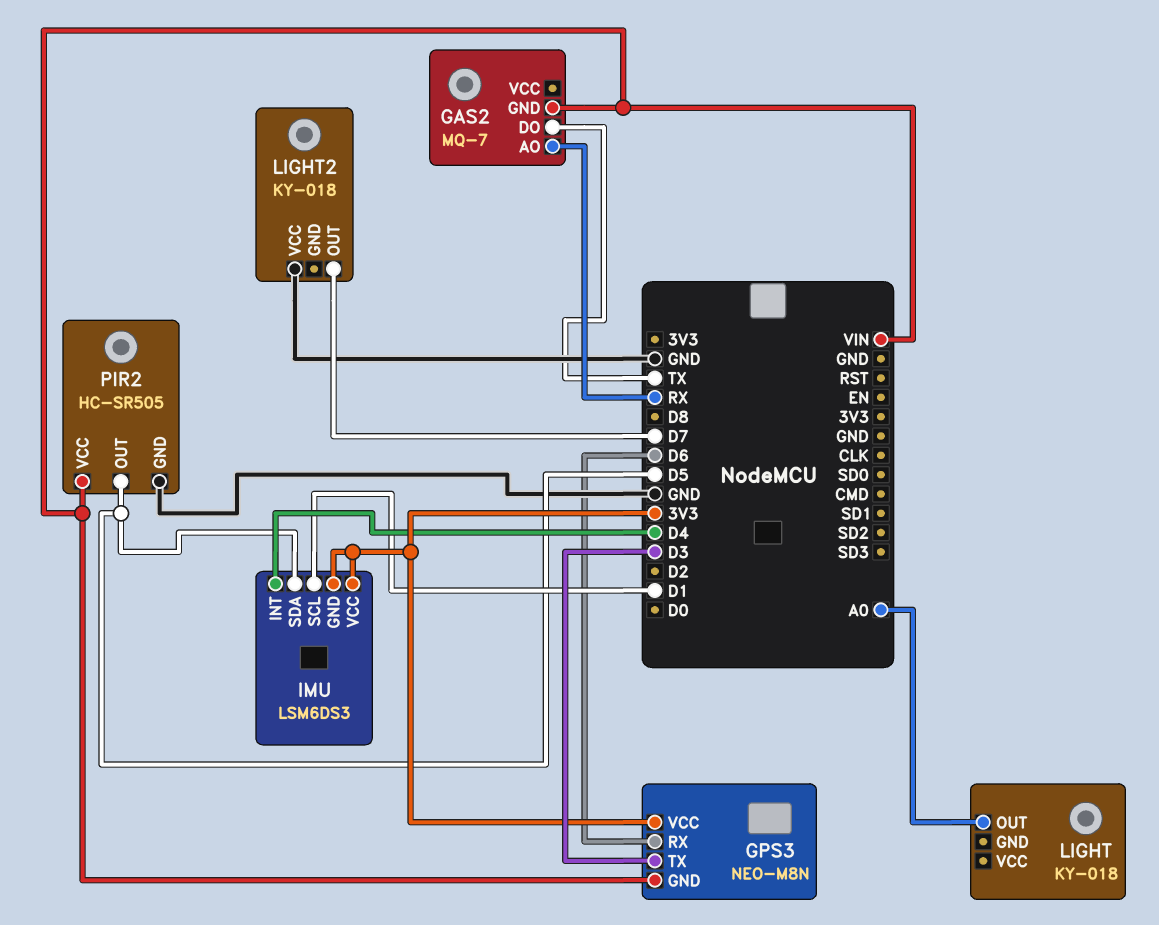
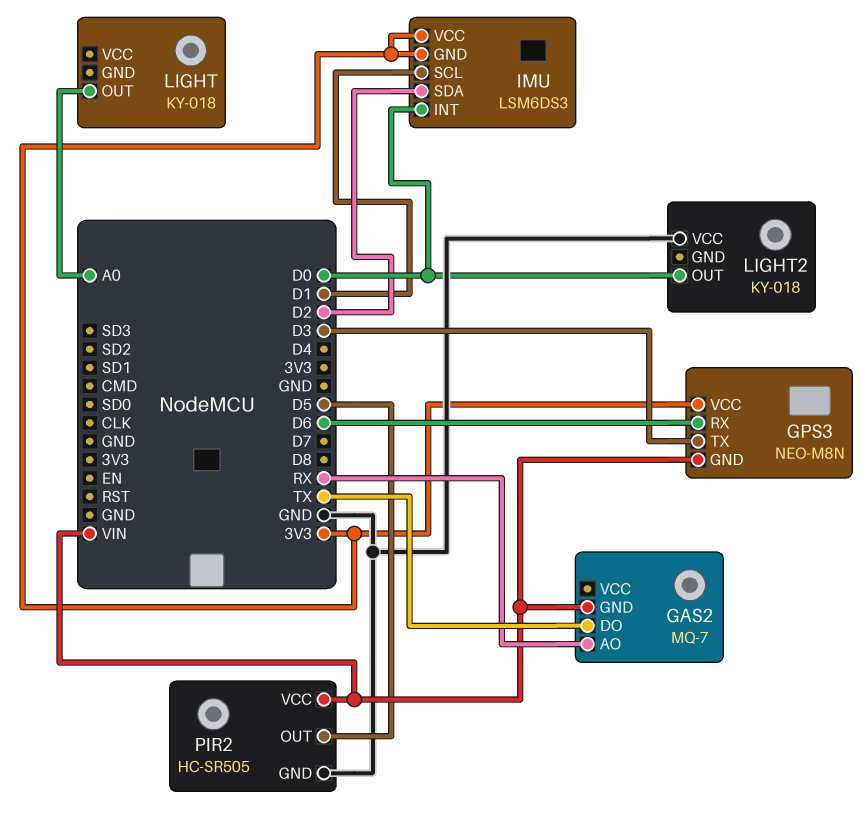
IMU pin INT: D4 -> D0
IMU pin SDA: D5 -> D2
LIGHT2 pin OUT: D7 -> D0

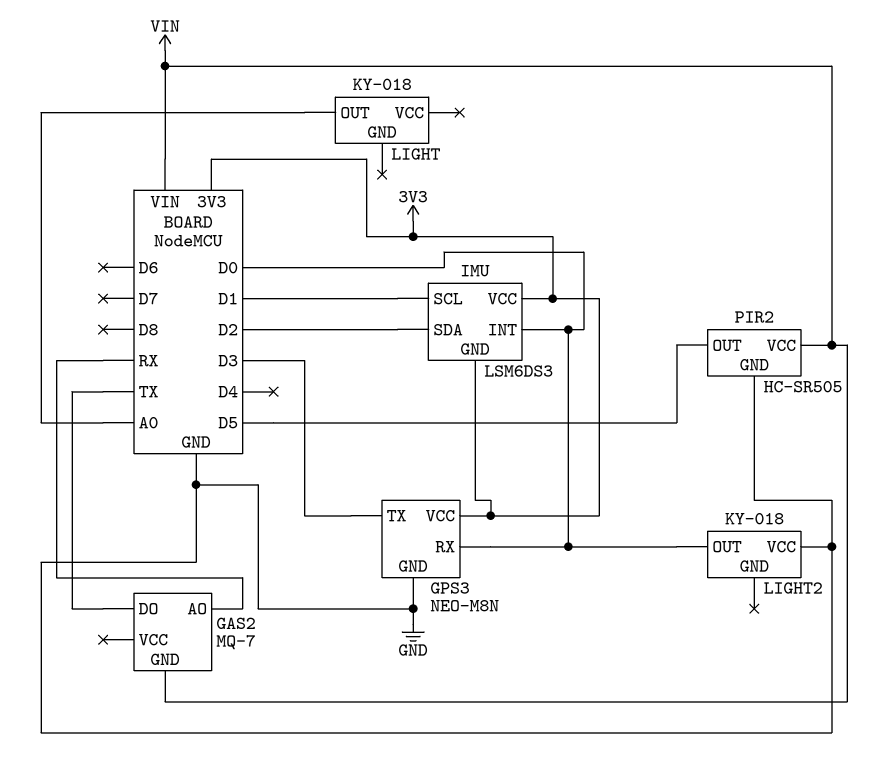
GPS3 pin GND: VIN -> GND
GPS3 pin RX: D6 -> D0

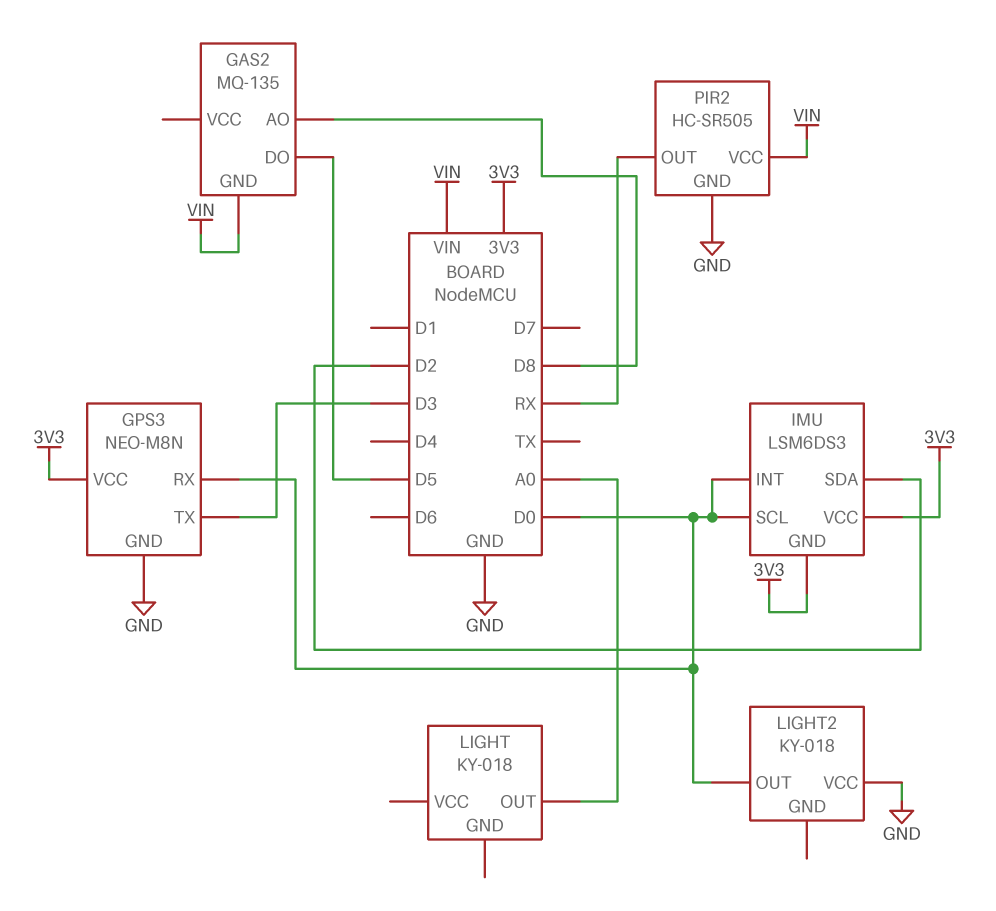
GAS2: MQ-7 -> MQ-135
GAS2 pin AO: RX -> D8
GAS2 pin DO: TX -> D5
IMU pin SCL: D1 -> D0
PIR2 pin OUT: D5 -> RX

